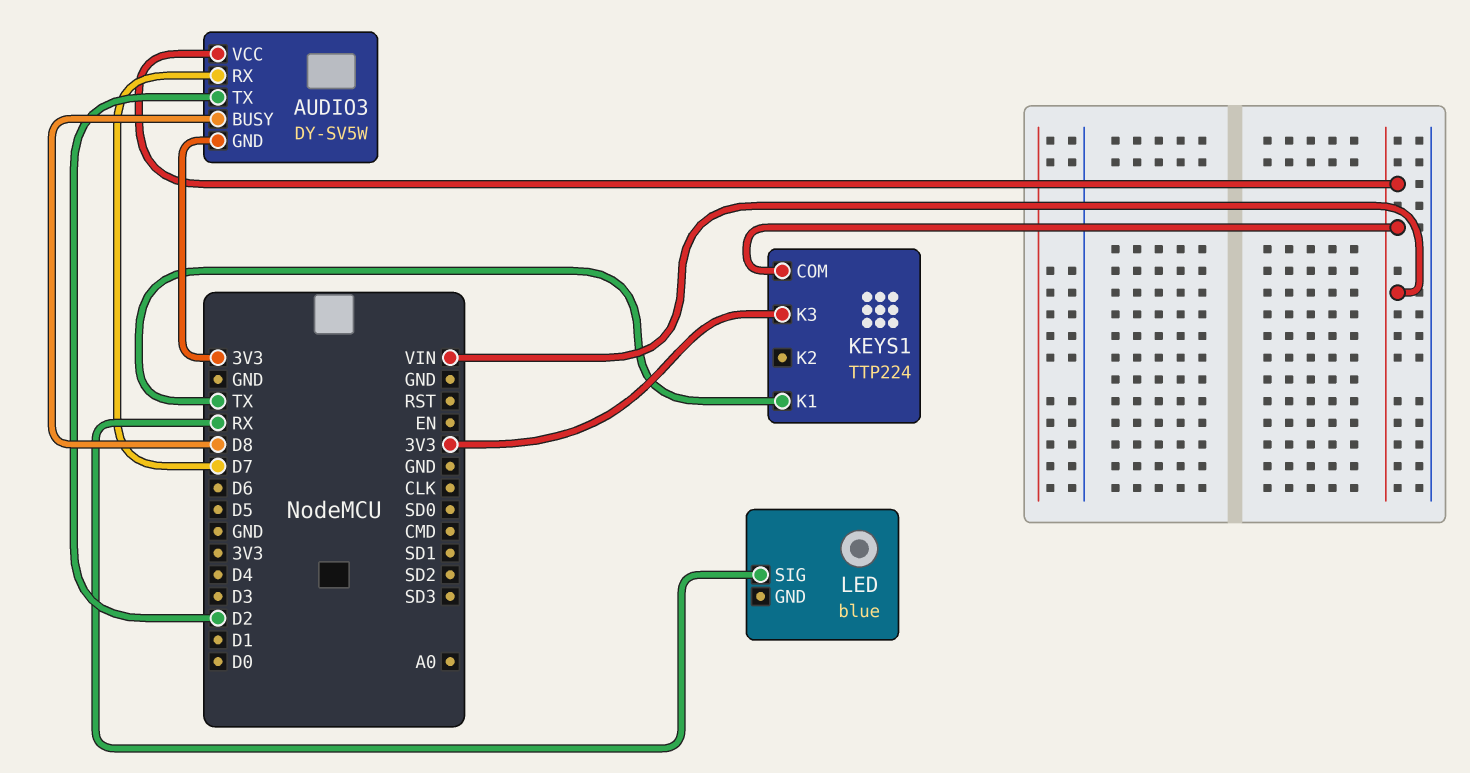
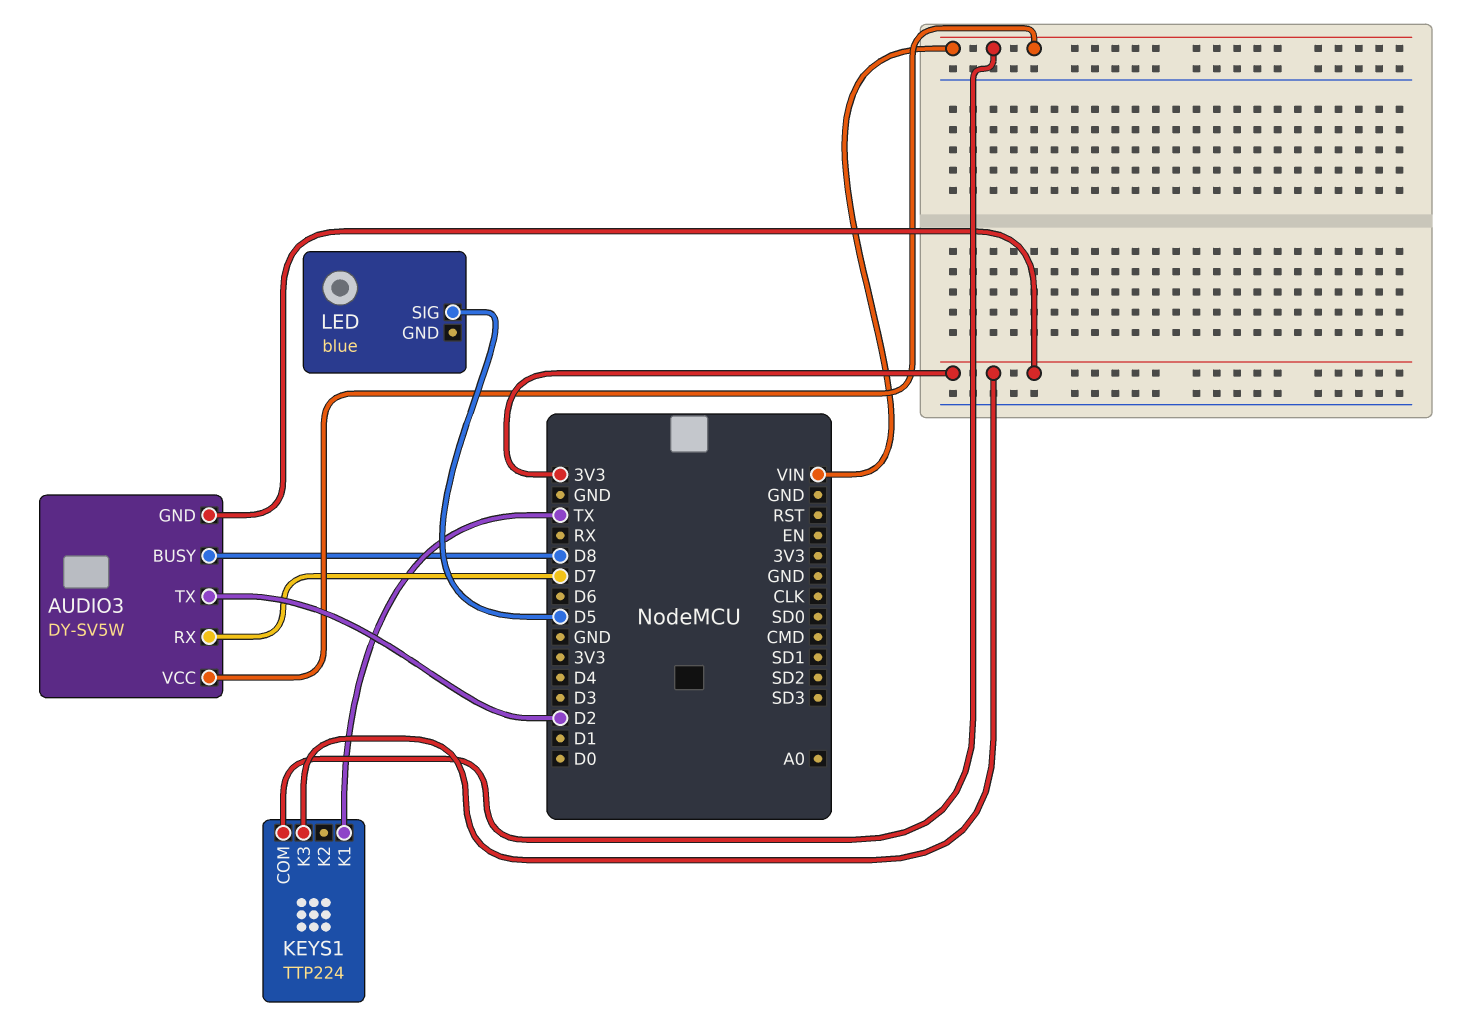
LED pin SIG: RX -> D5

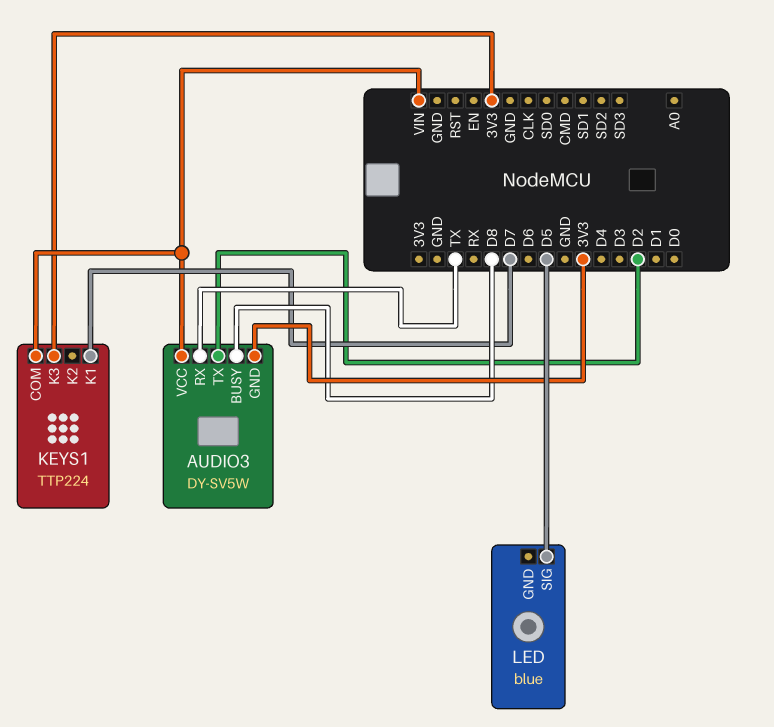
AUDIO3 pin RX: D7 -> TX
KEYS1 pin K1: TX -> D7

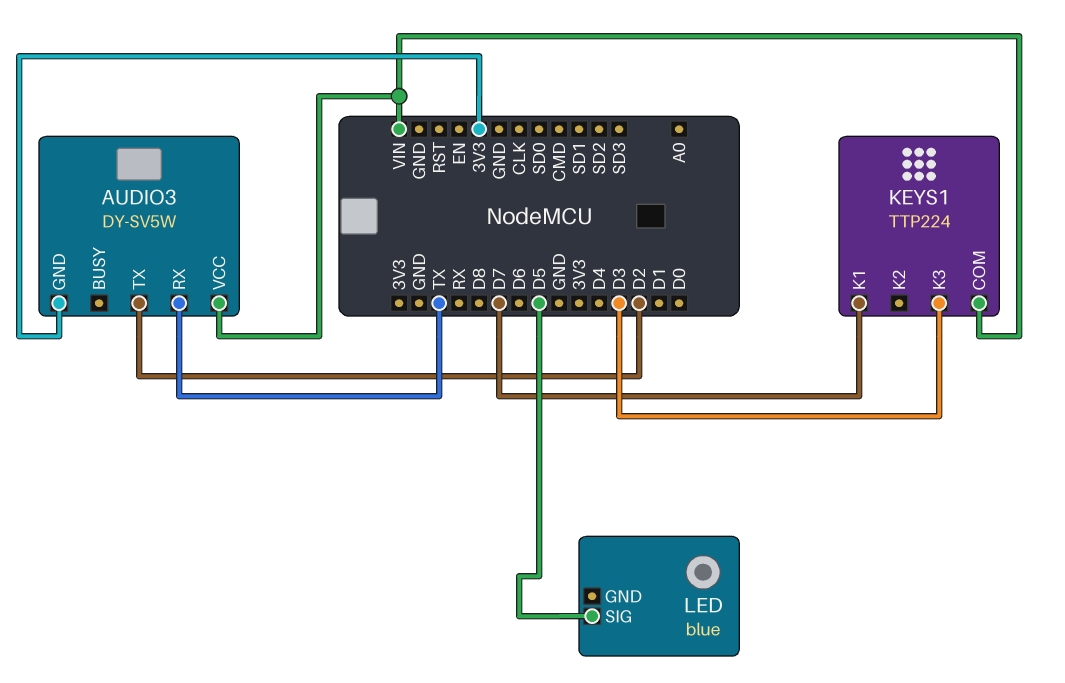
AUDIO3 pin BUSY: D8 -> none
KEYS1 pin K3: 3V3 -> D3

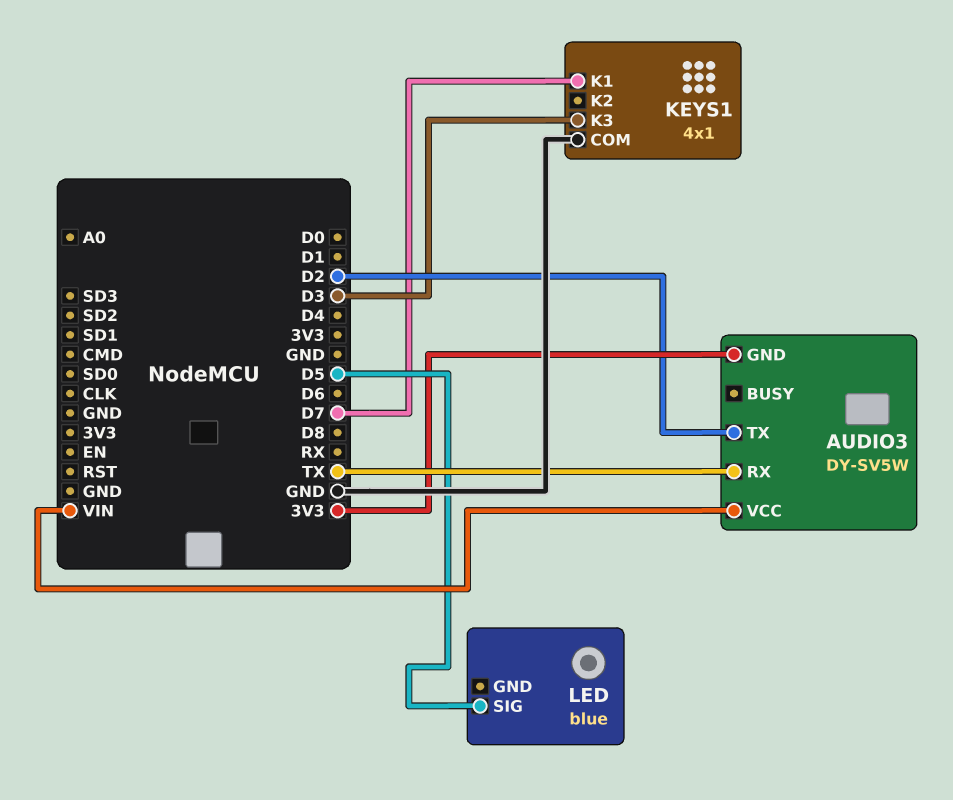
KEYS1: TTP224 -> 4x1
KEYS1 pin COM: VIN -> GND

